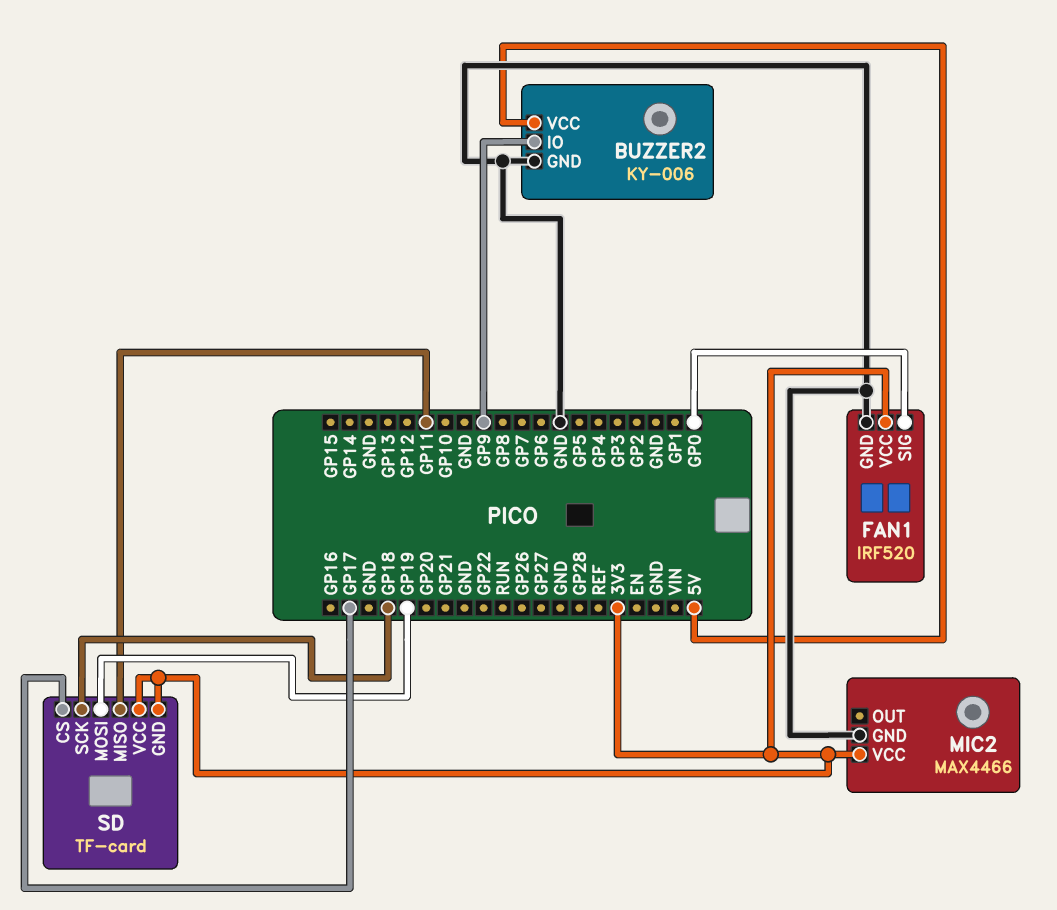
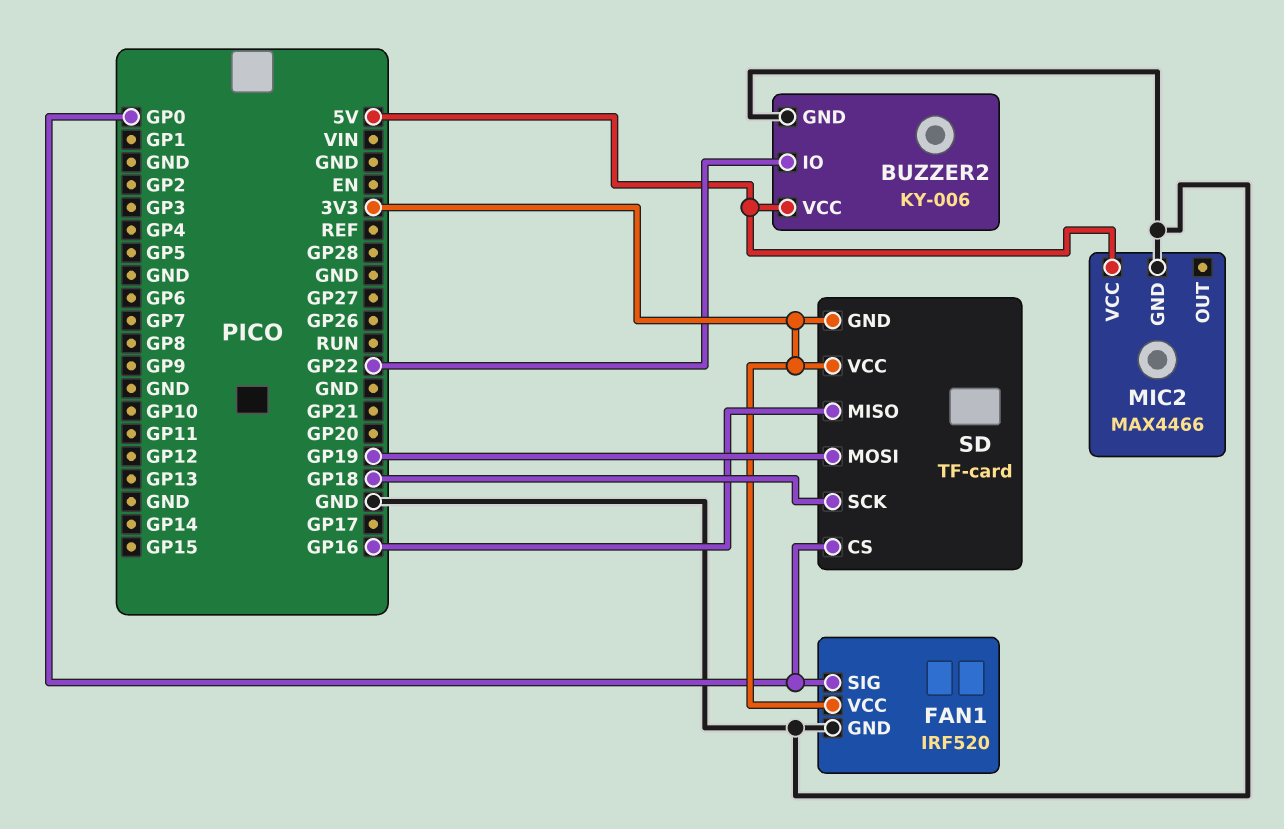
BUZZER2 pin IO: GP9 -> GP22
MIC2 pin VCC: 3V3 -> 5V
SD pin CS: GP17 -> GP0
SD pin MISO: GP11 -> GP16

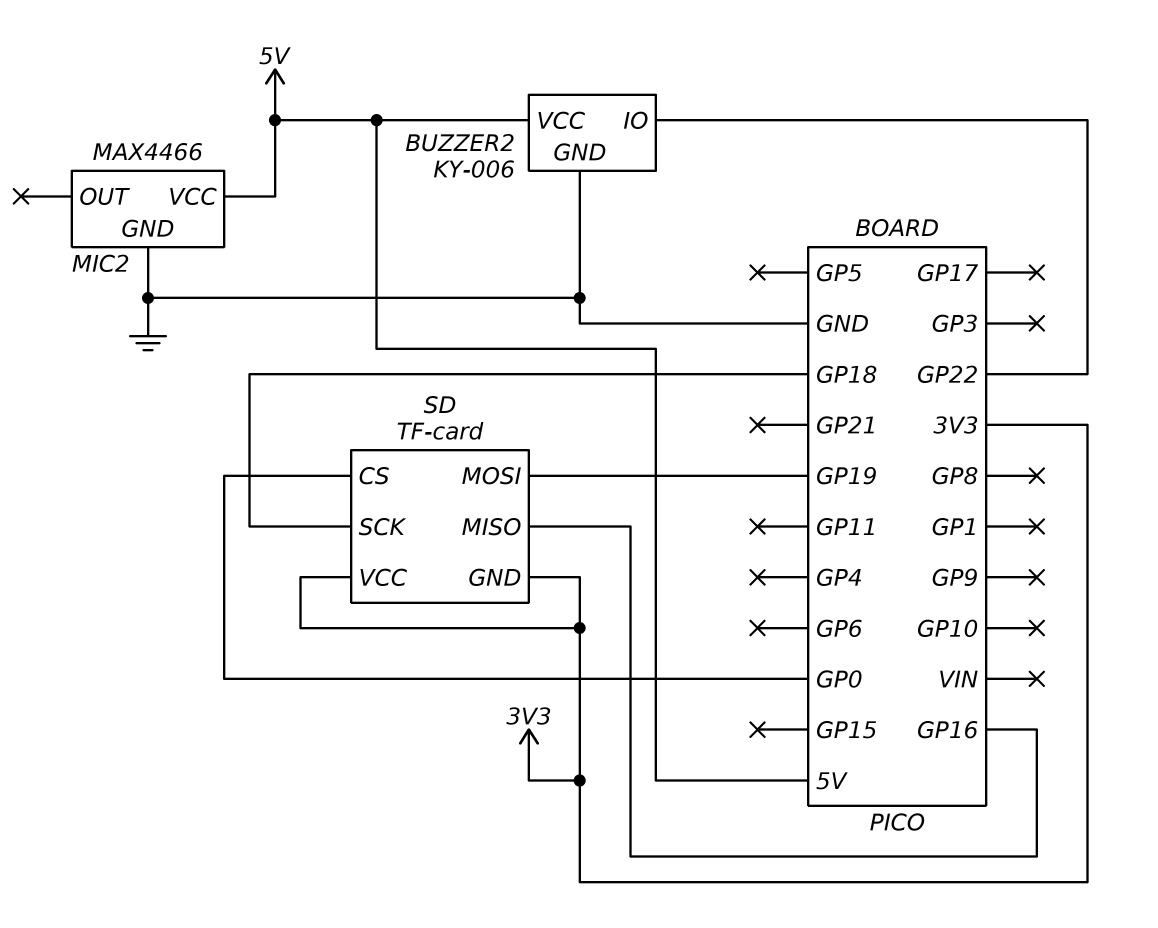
FAN1: IRF520 -> none
FAN1 pin GND: GND -> none
FAN1 pin SIG: GP0 -> none
FAN1 pin VCC: 3V3 -> none

